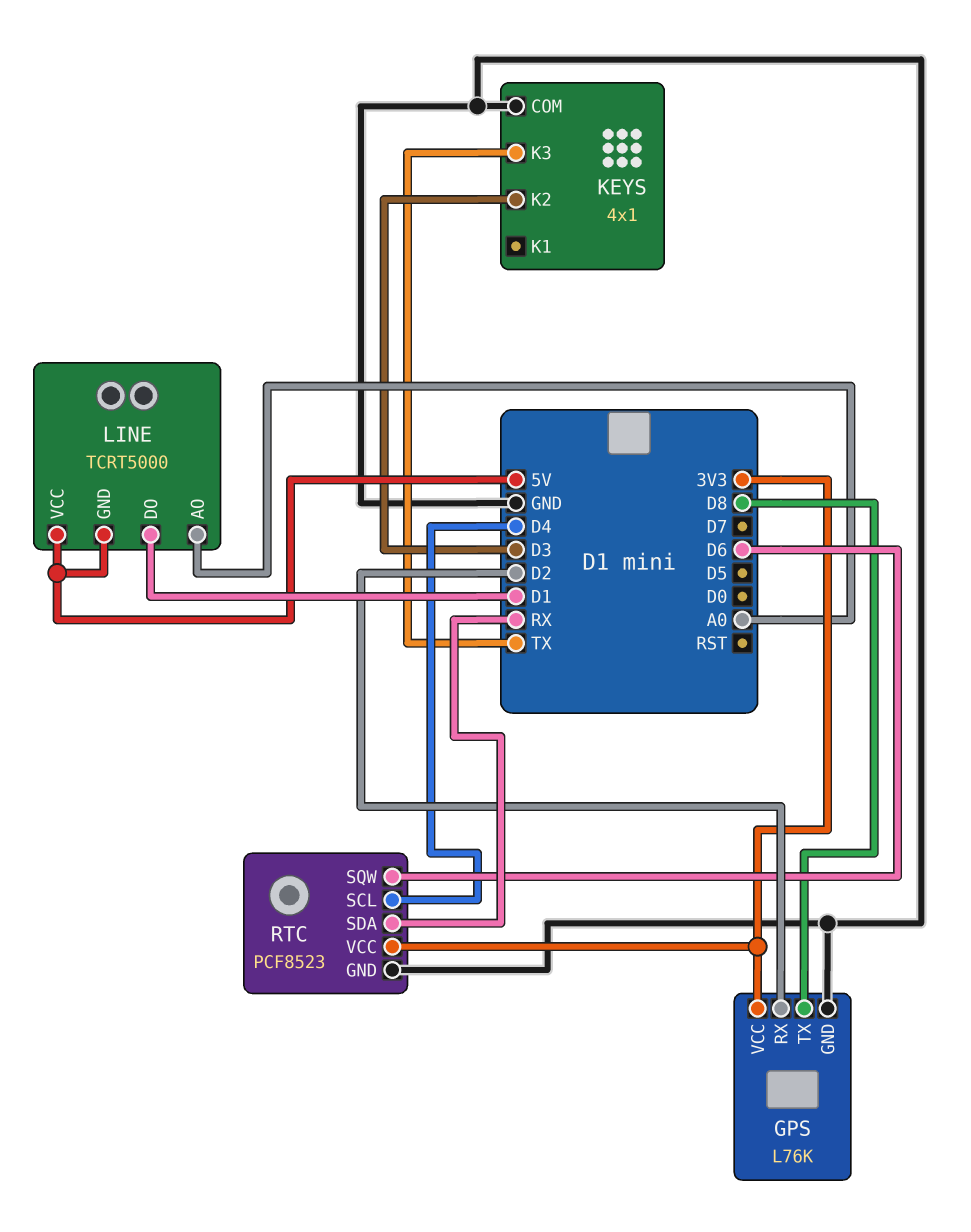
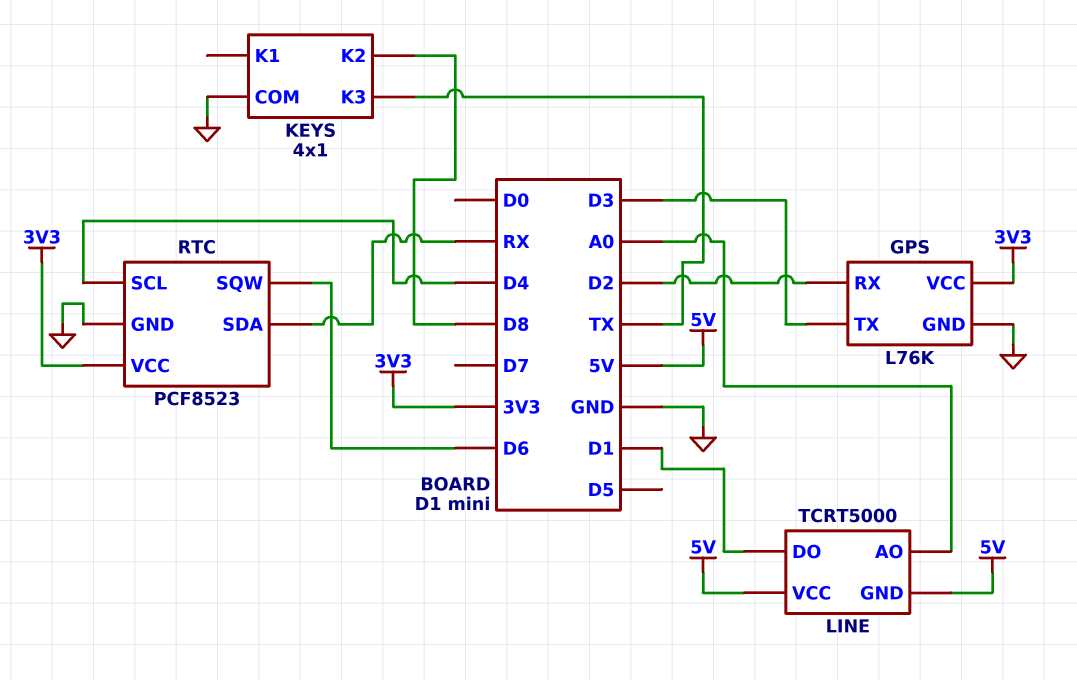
GPS pin TX: D8 -> D3
KEYS pin K2: D3 -> D8

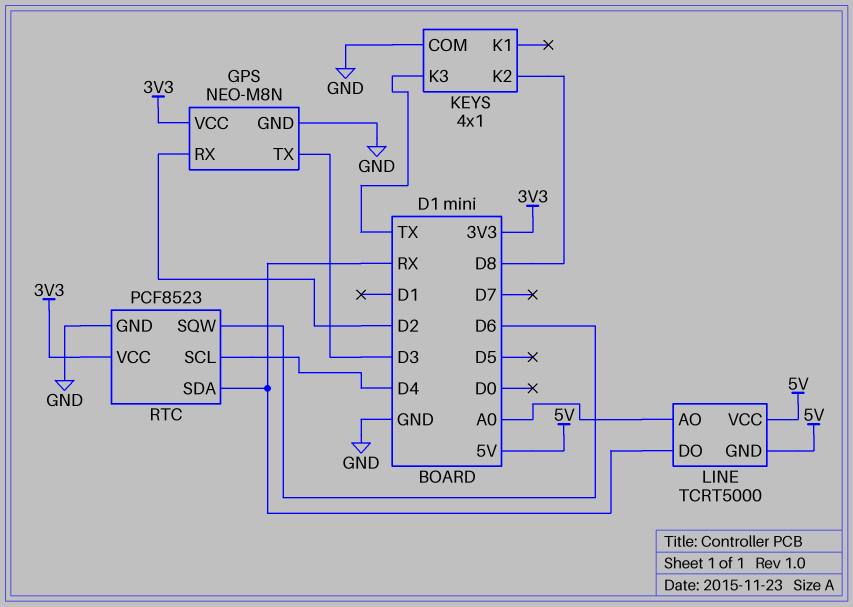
GPS: L76K -> NEO-M8N
LINE pin DO: D1 -> RX

